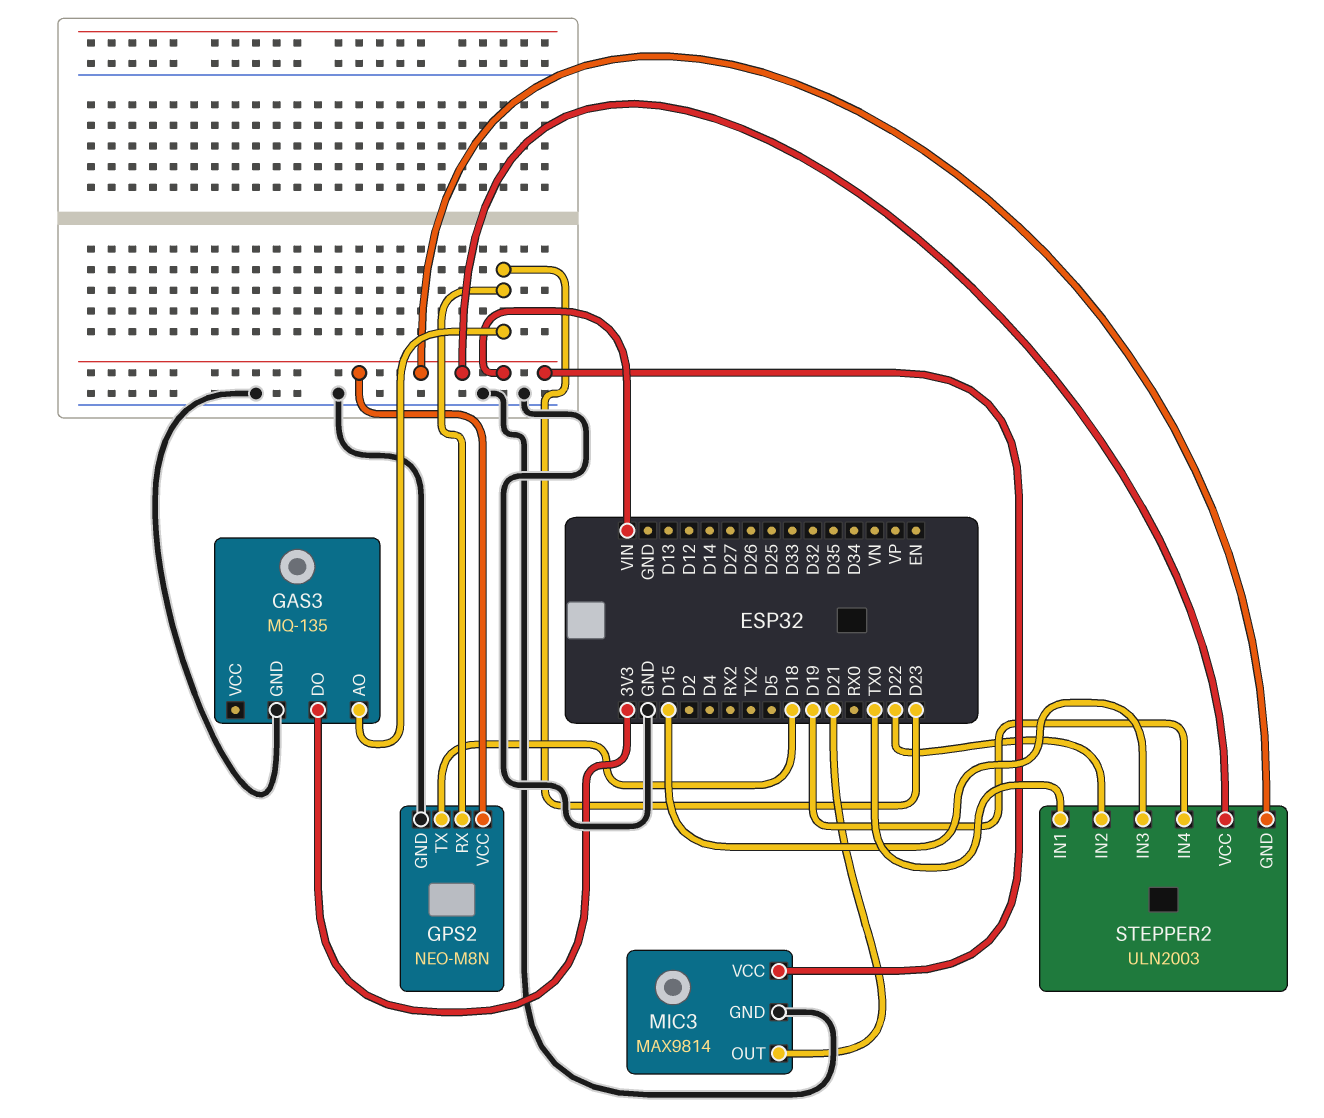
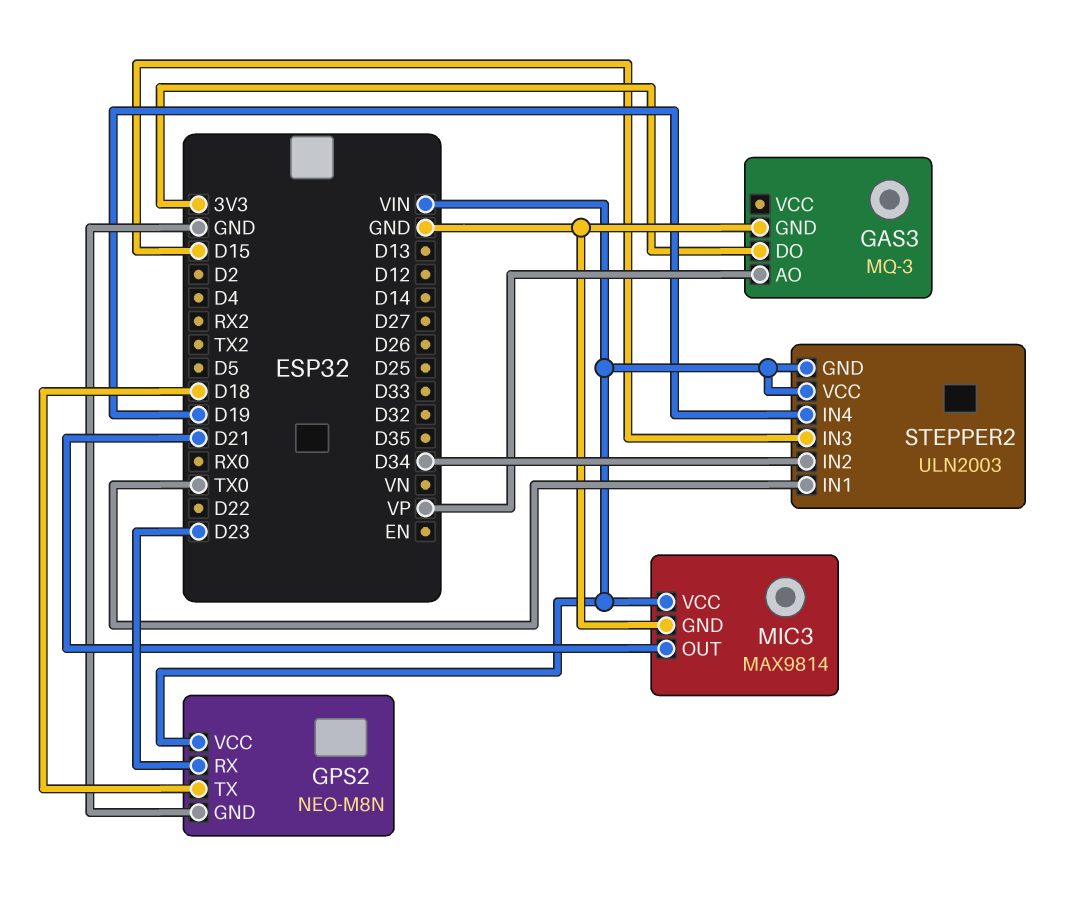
GAS3: MQ-135 -> MQ-3
GAS3 pin AO: D23 -> VP
STEPPER2 pin IN2: D22 -> D34

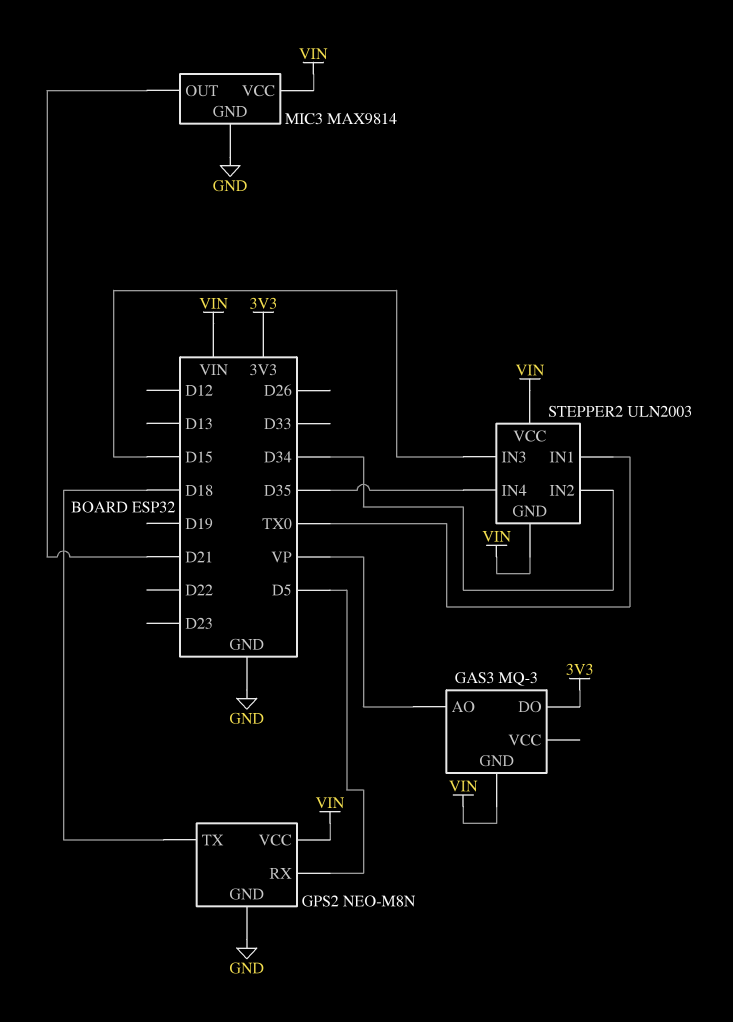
GAS3 pin GND: GND -> VIN
GPS2 pin RX: D23 -> D5
STEPPER2 pin IN4: D19 -> D35

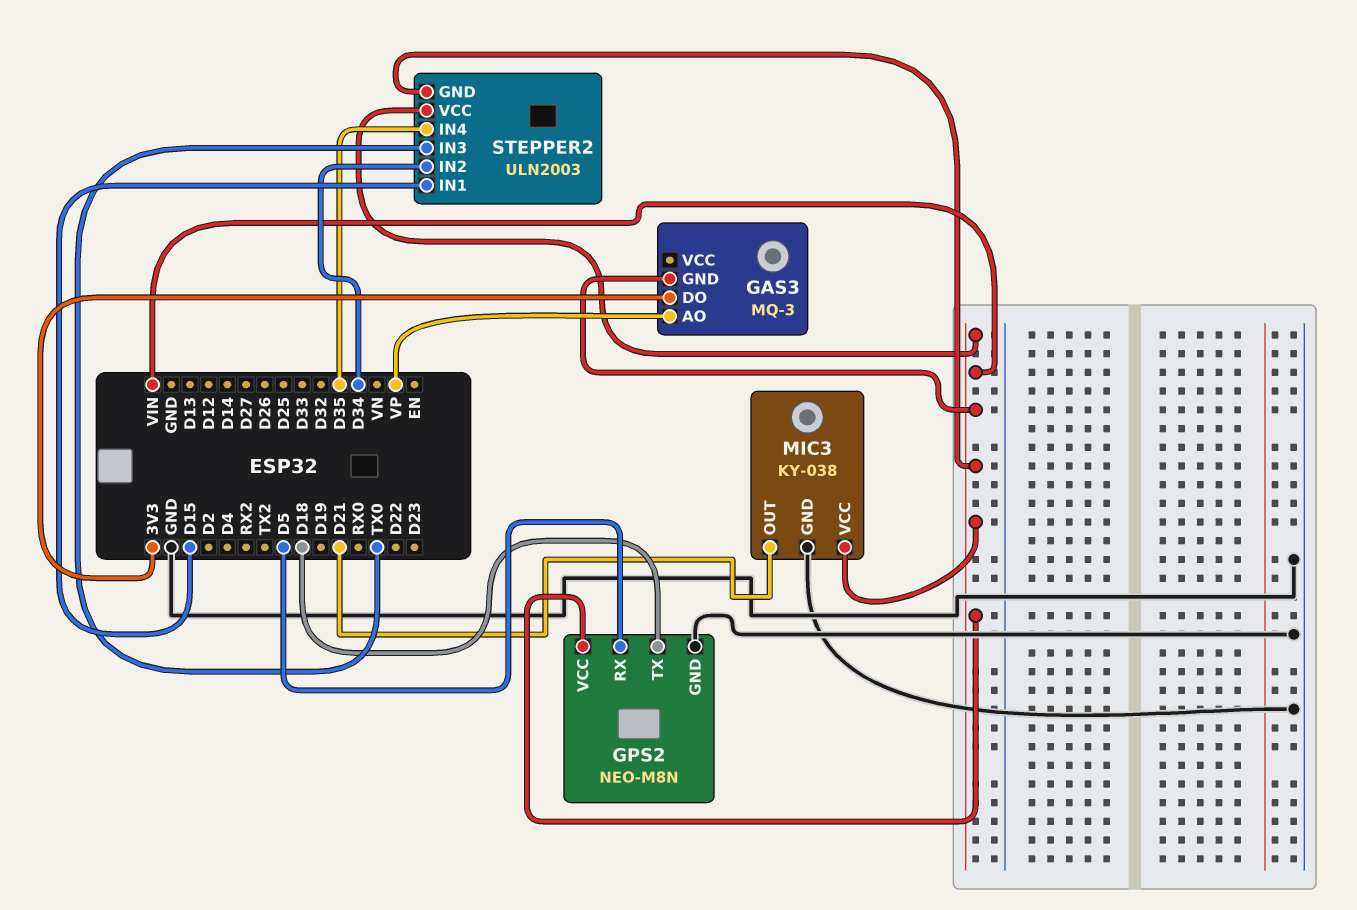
MIC3: MAX9814 -> KY-038
STEPPER2 pin IN1: TX0 -> D15
STEPPER2 pin IN3: D15 -> TX0

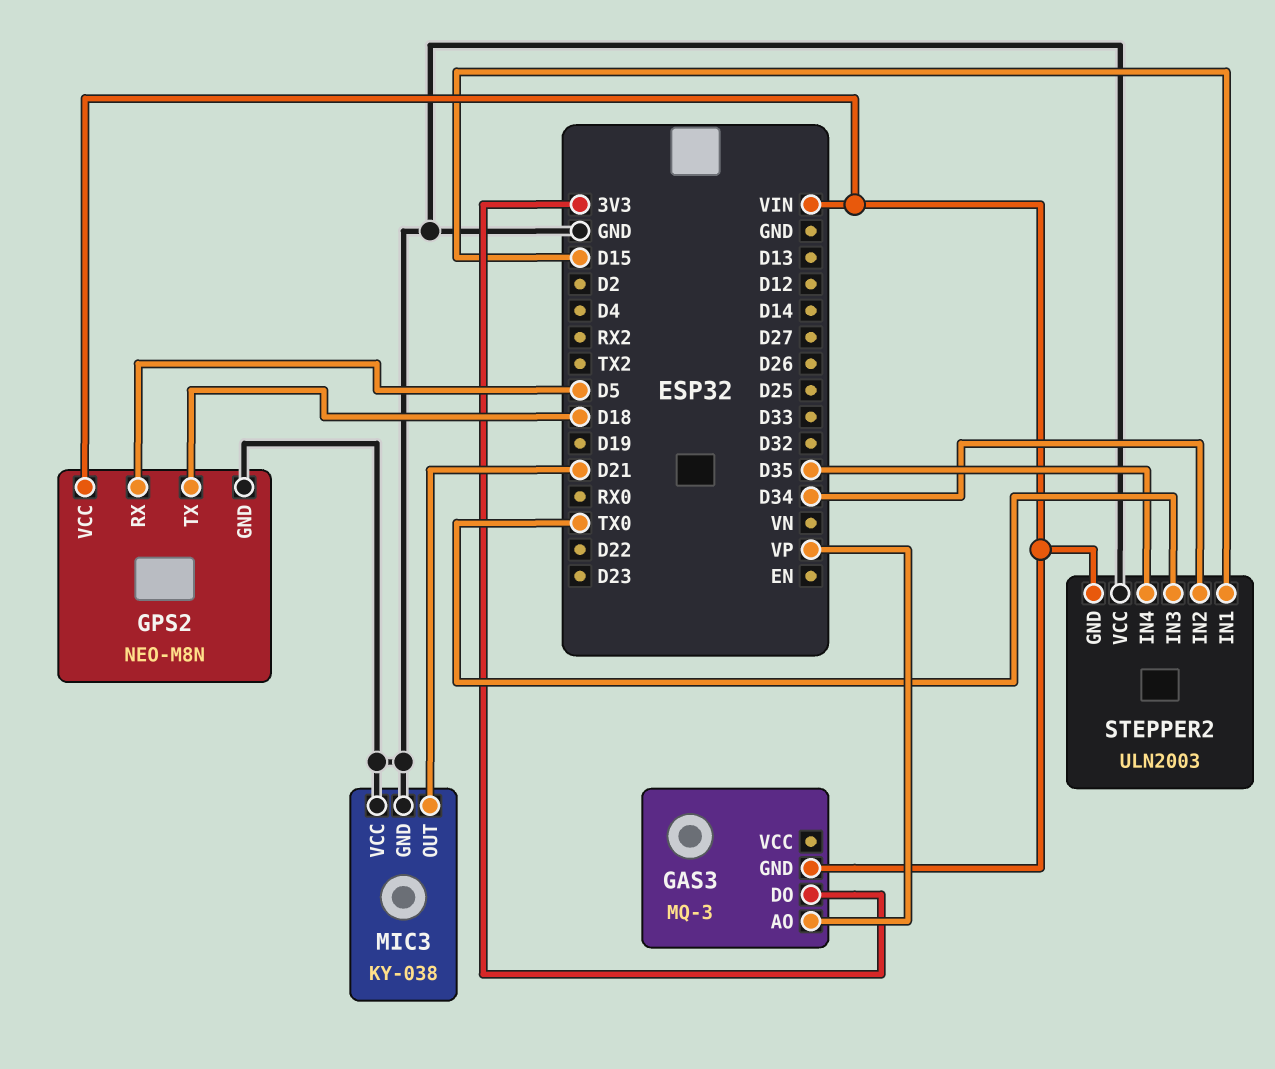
MIC3 pin VCC: VIN -> GND
STEPPER2 pin VCC: VIN -> GND

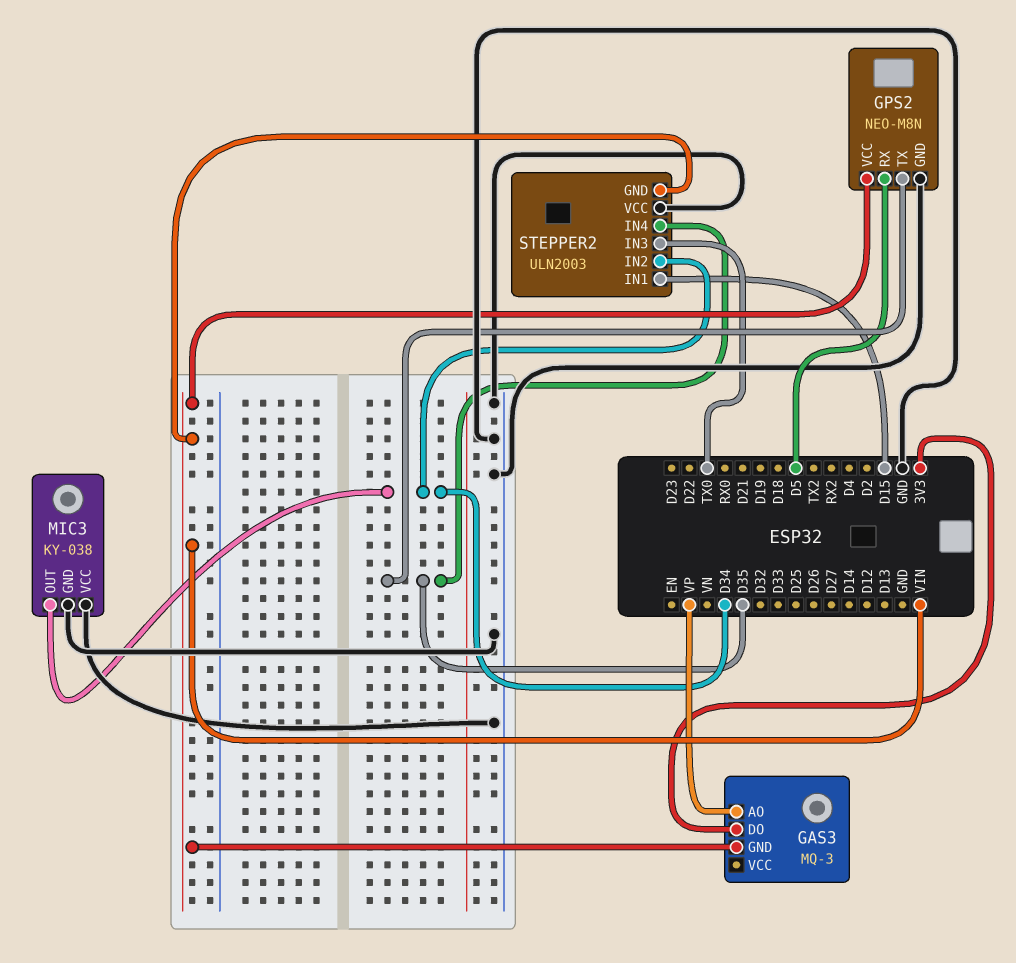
GPS2 pin TX: D18 -> D35
MIC3 pin OUT: D21 -> D34

